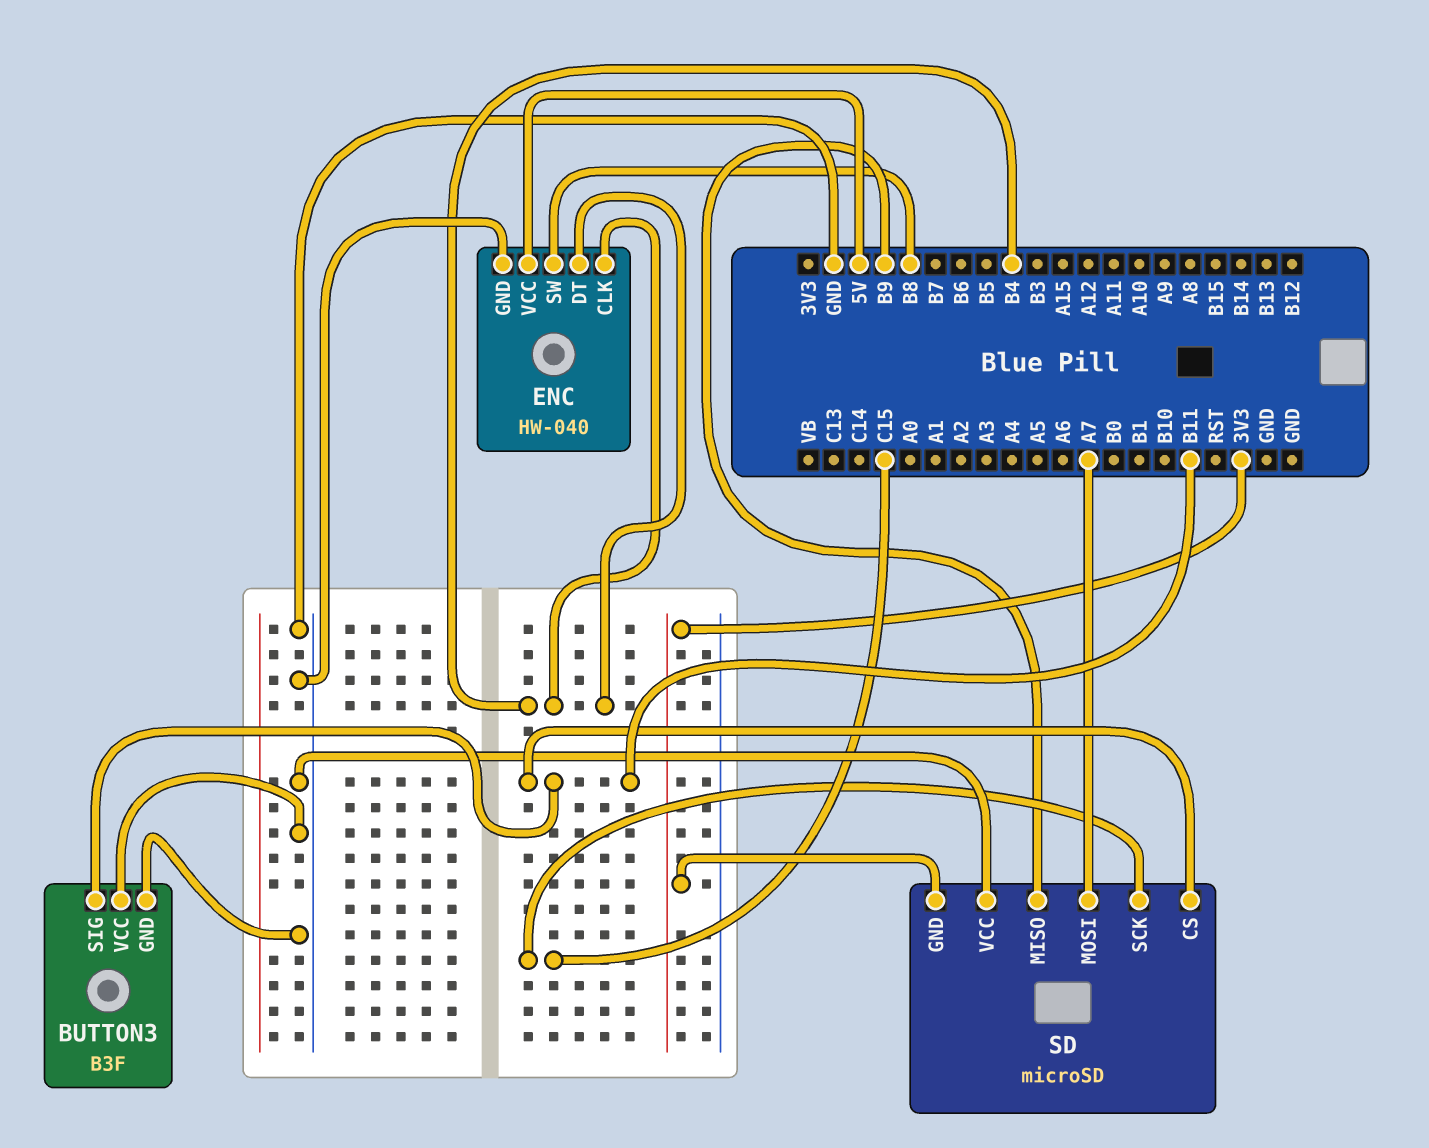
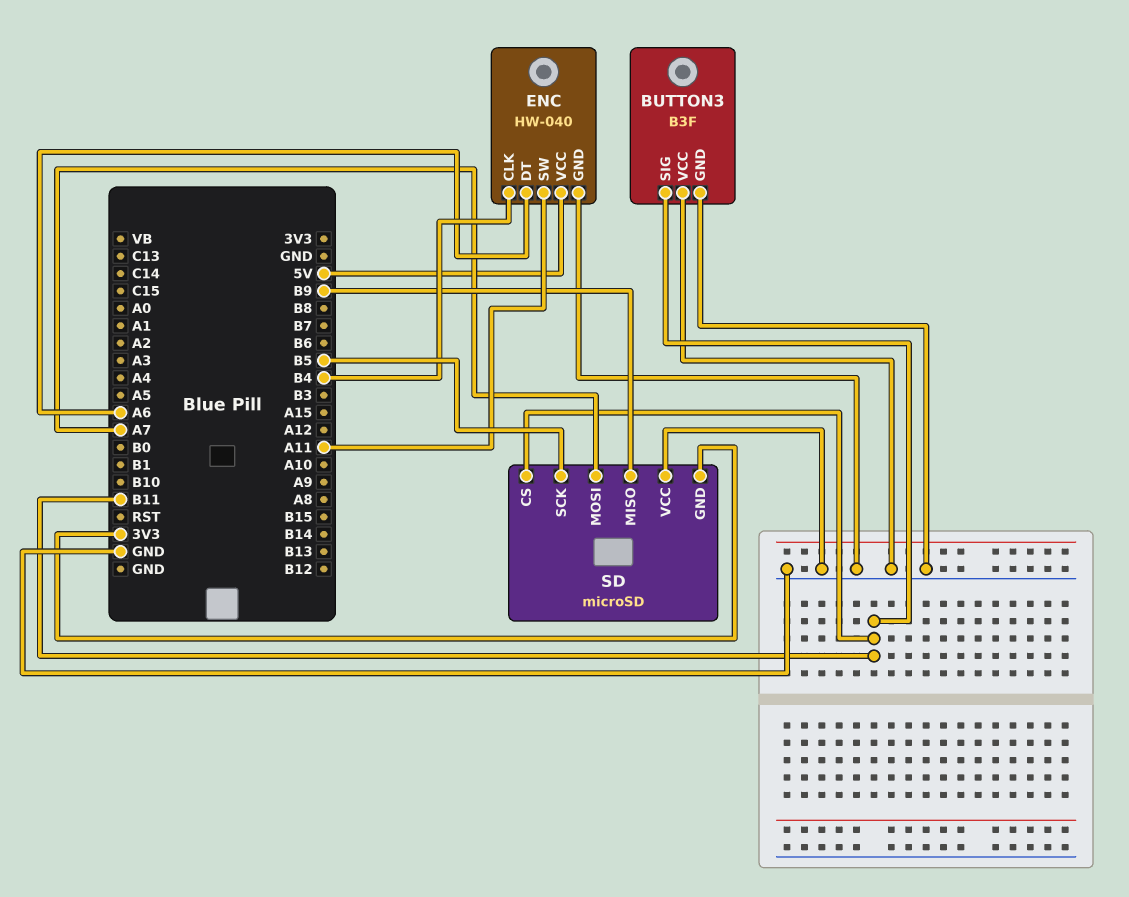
ENC pin DT: B4 -> A6
ENC pin SW: B8 -> A11
SD pin SCK: C15 -> B5

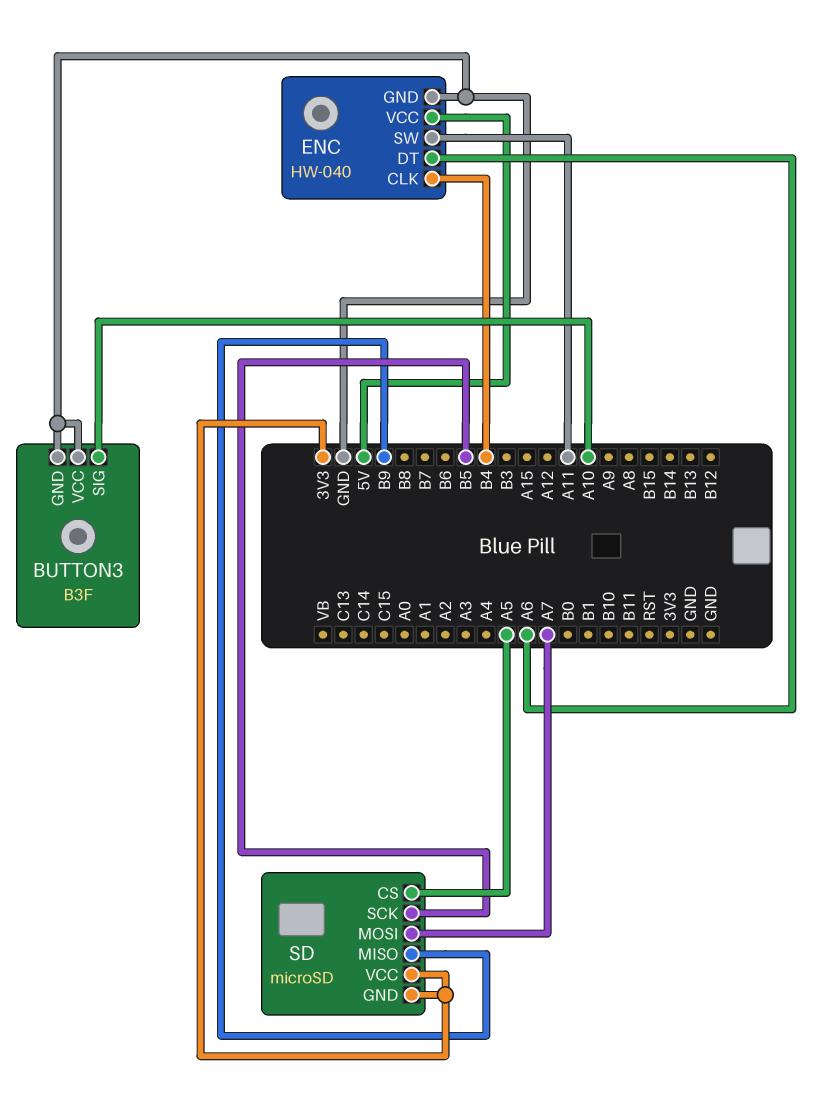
BUTTON3 pin SIG: B11 -> A10
SD pin CS: B11 -> A5
SD pin VCC: GND -> 3V3

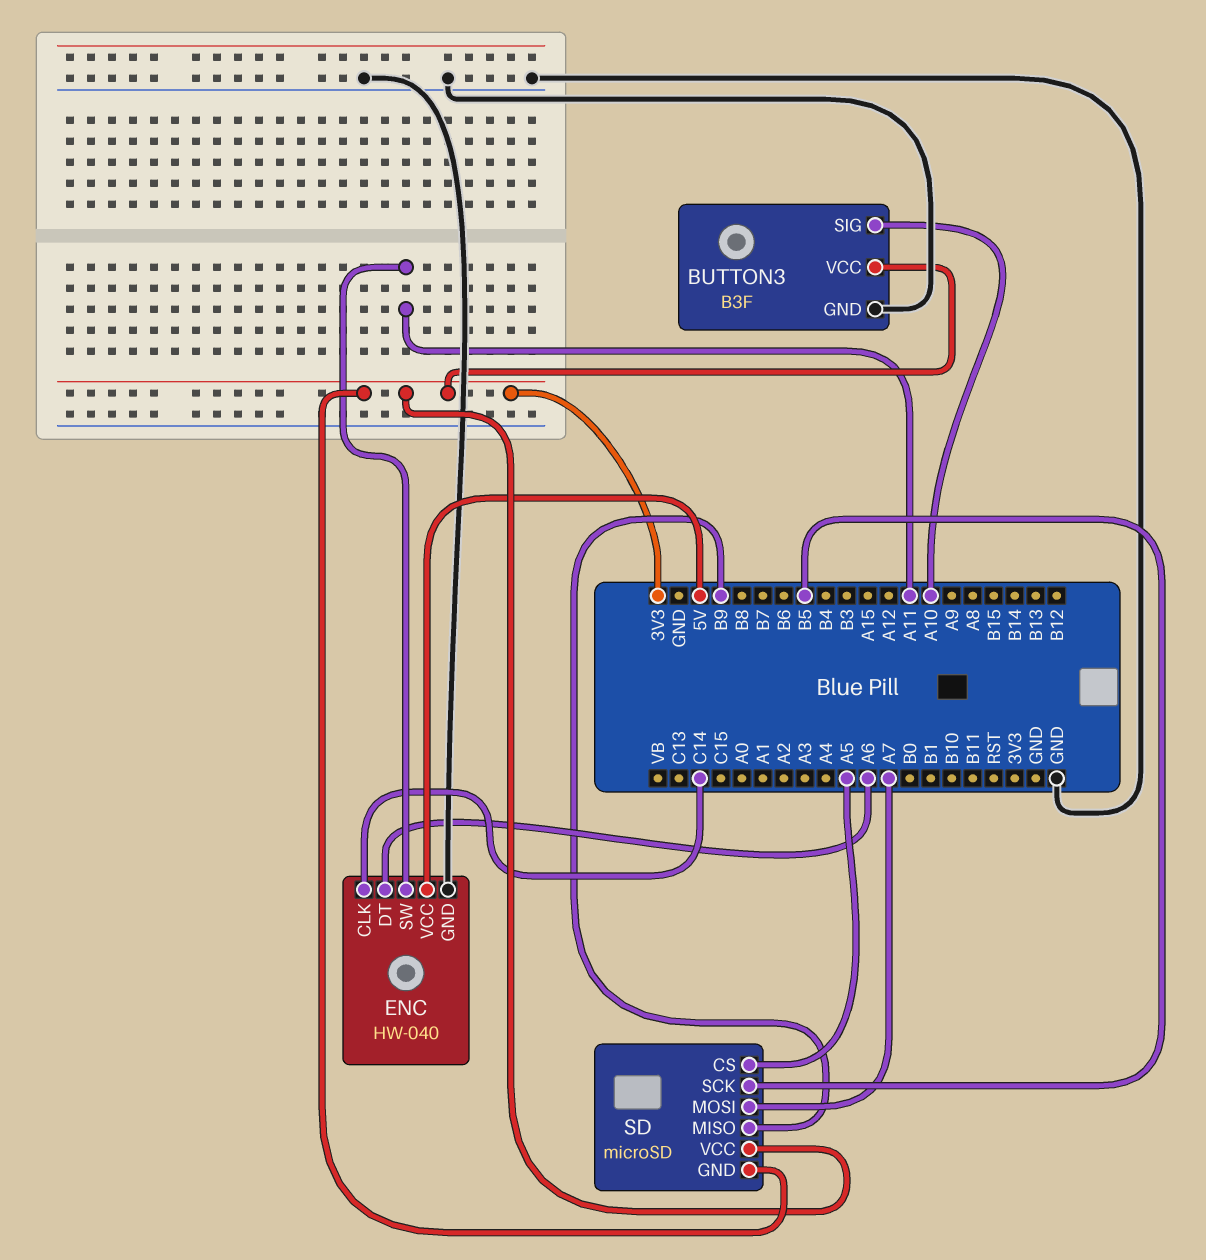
BUTTON3 pin VCC: GND -> 3V3
ENC pin CLK: B4 -> C14

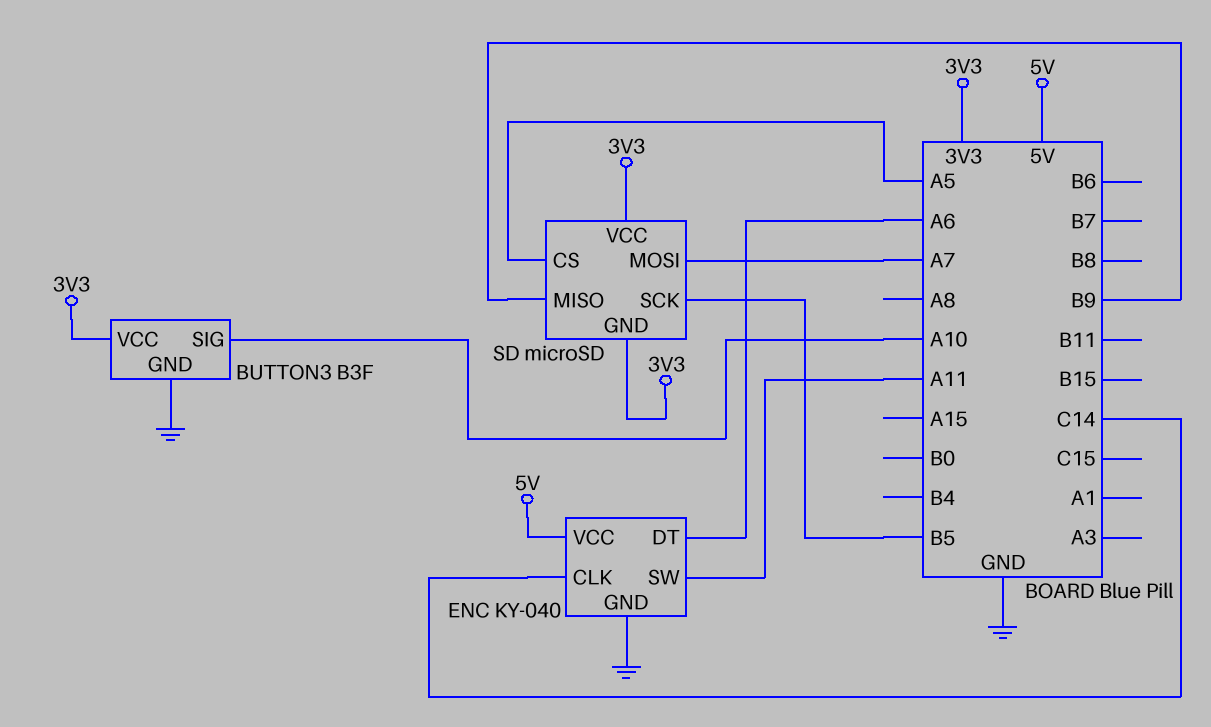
ENC: HW-040 -> KY-040

